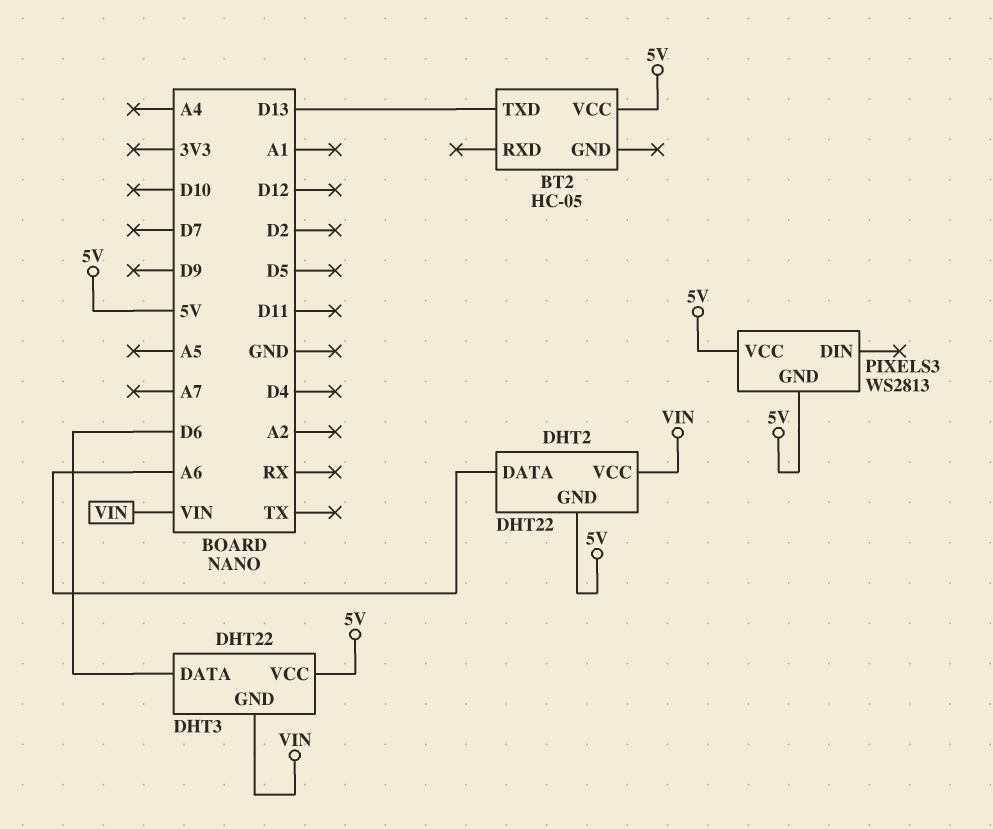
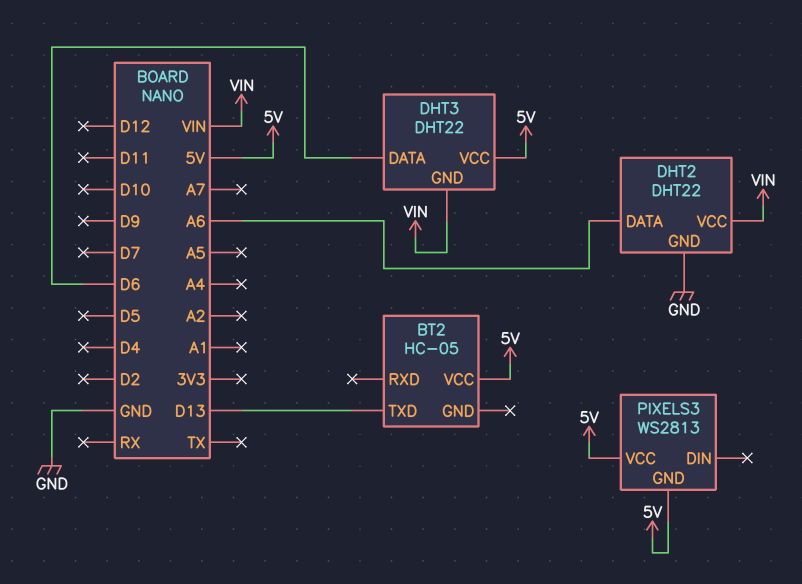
DHT2 pin GND: 5V -> GND

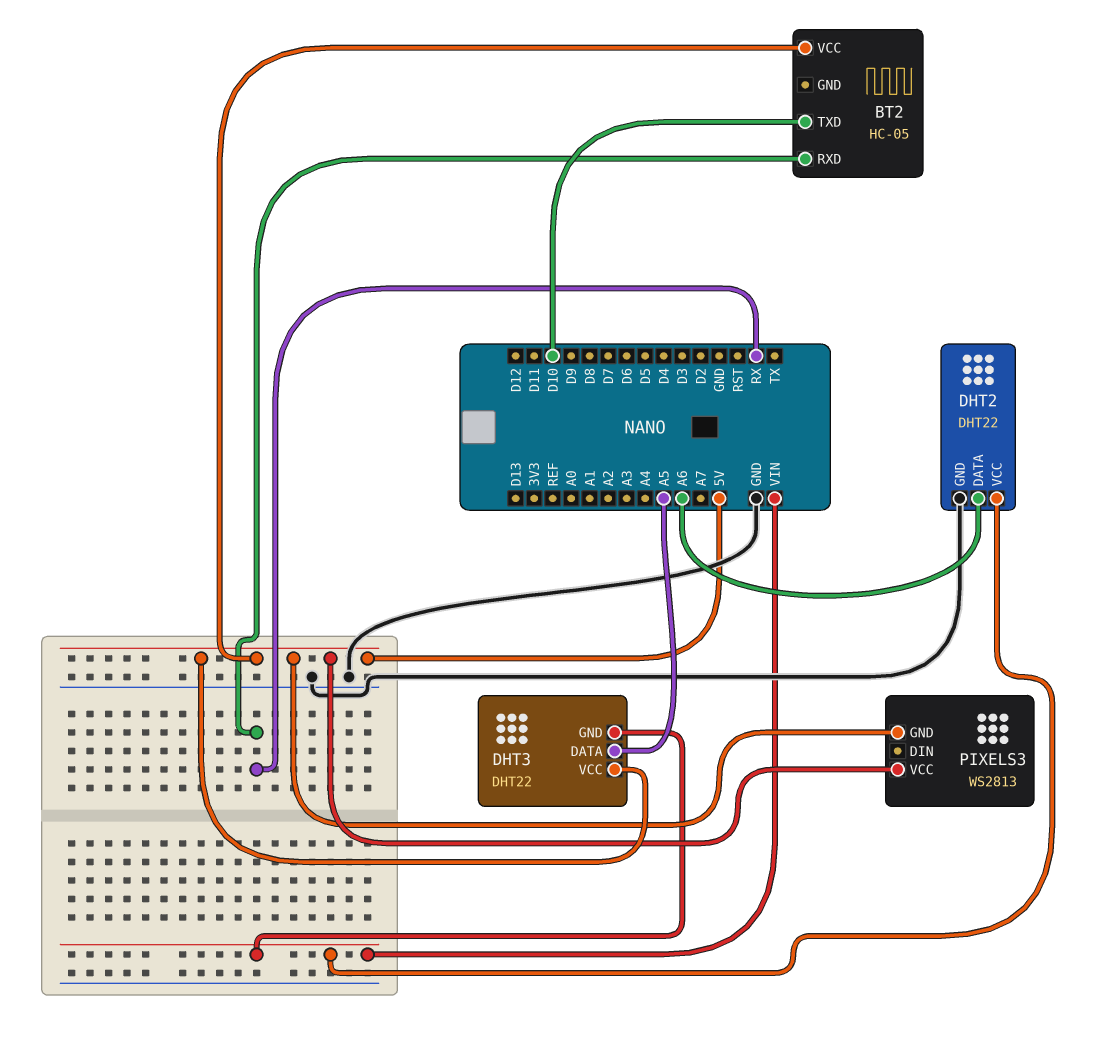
BT2 pin RXD: none -> RX
BT2 pin TXD: D13 -> D10
DHT3 pin DATA: D6 -> A5

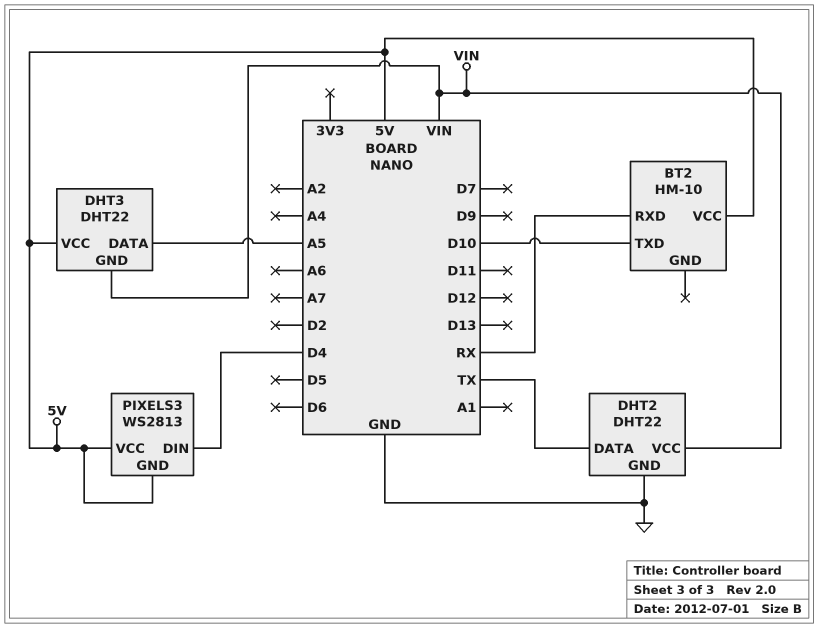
BT2: HC-05 -> HM-10
DHT2 pin DATA: A6 -> TX
PIXELS3 pin DIN: none -> D4

